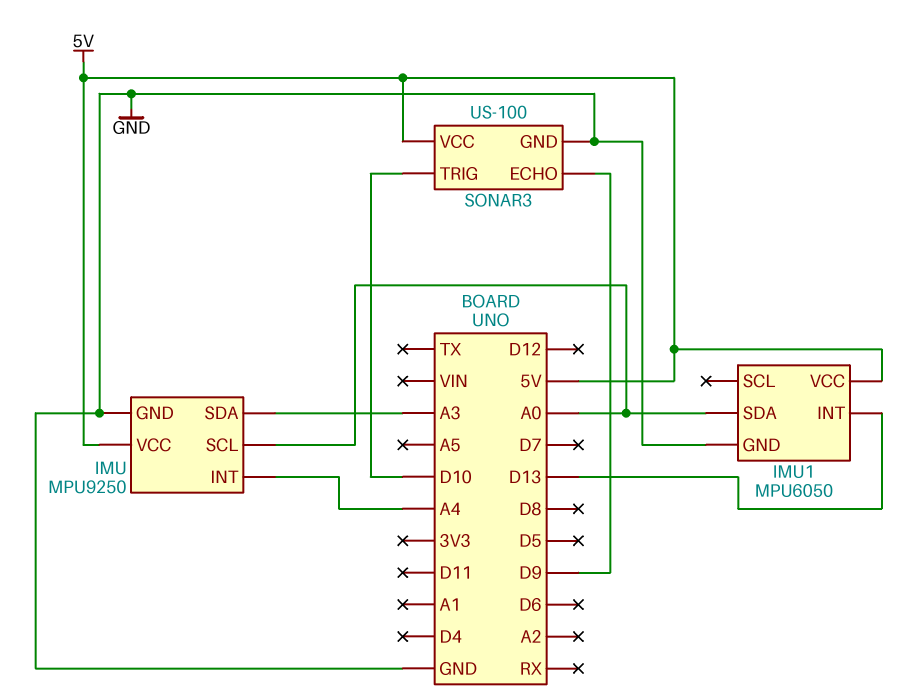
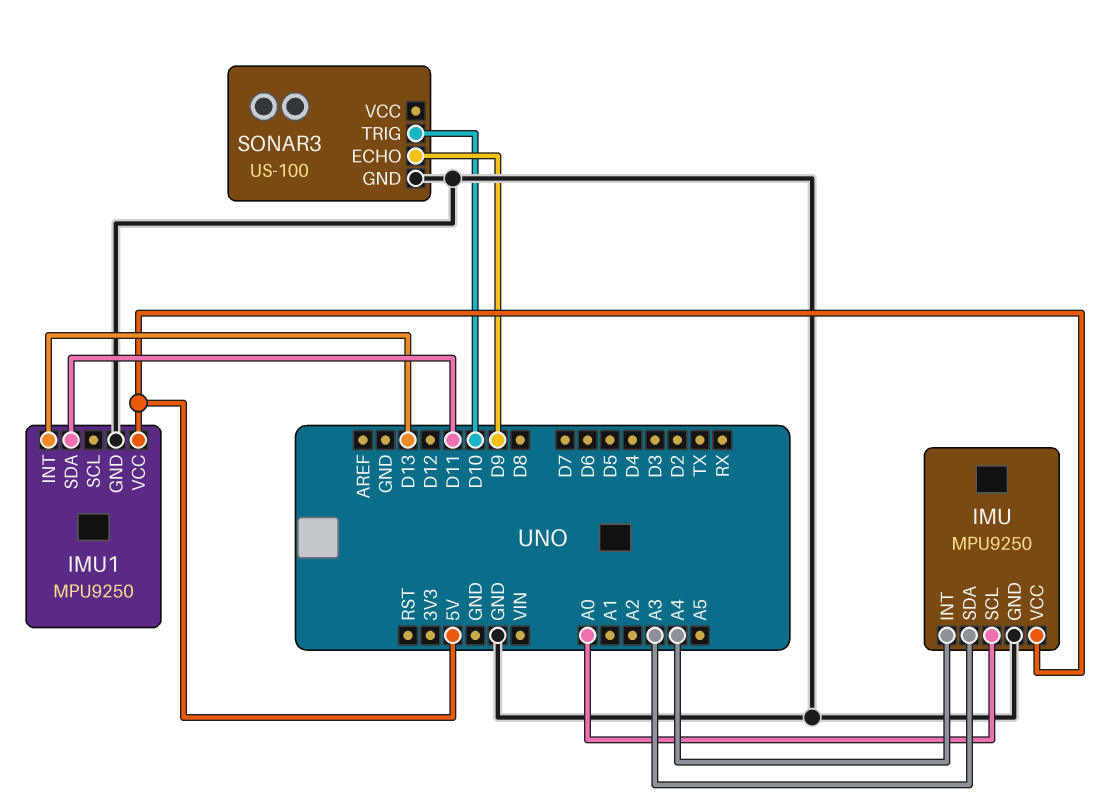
IMU1: MPU6050 -> MPU9250
IMU1 pin SDA: A0 -> D11
SONAR3 pin VCC: 5V -> none

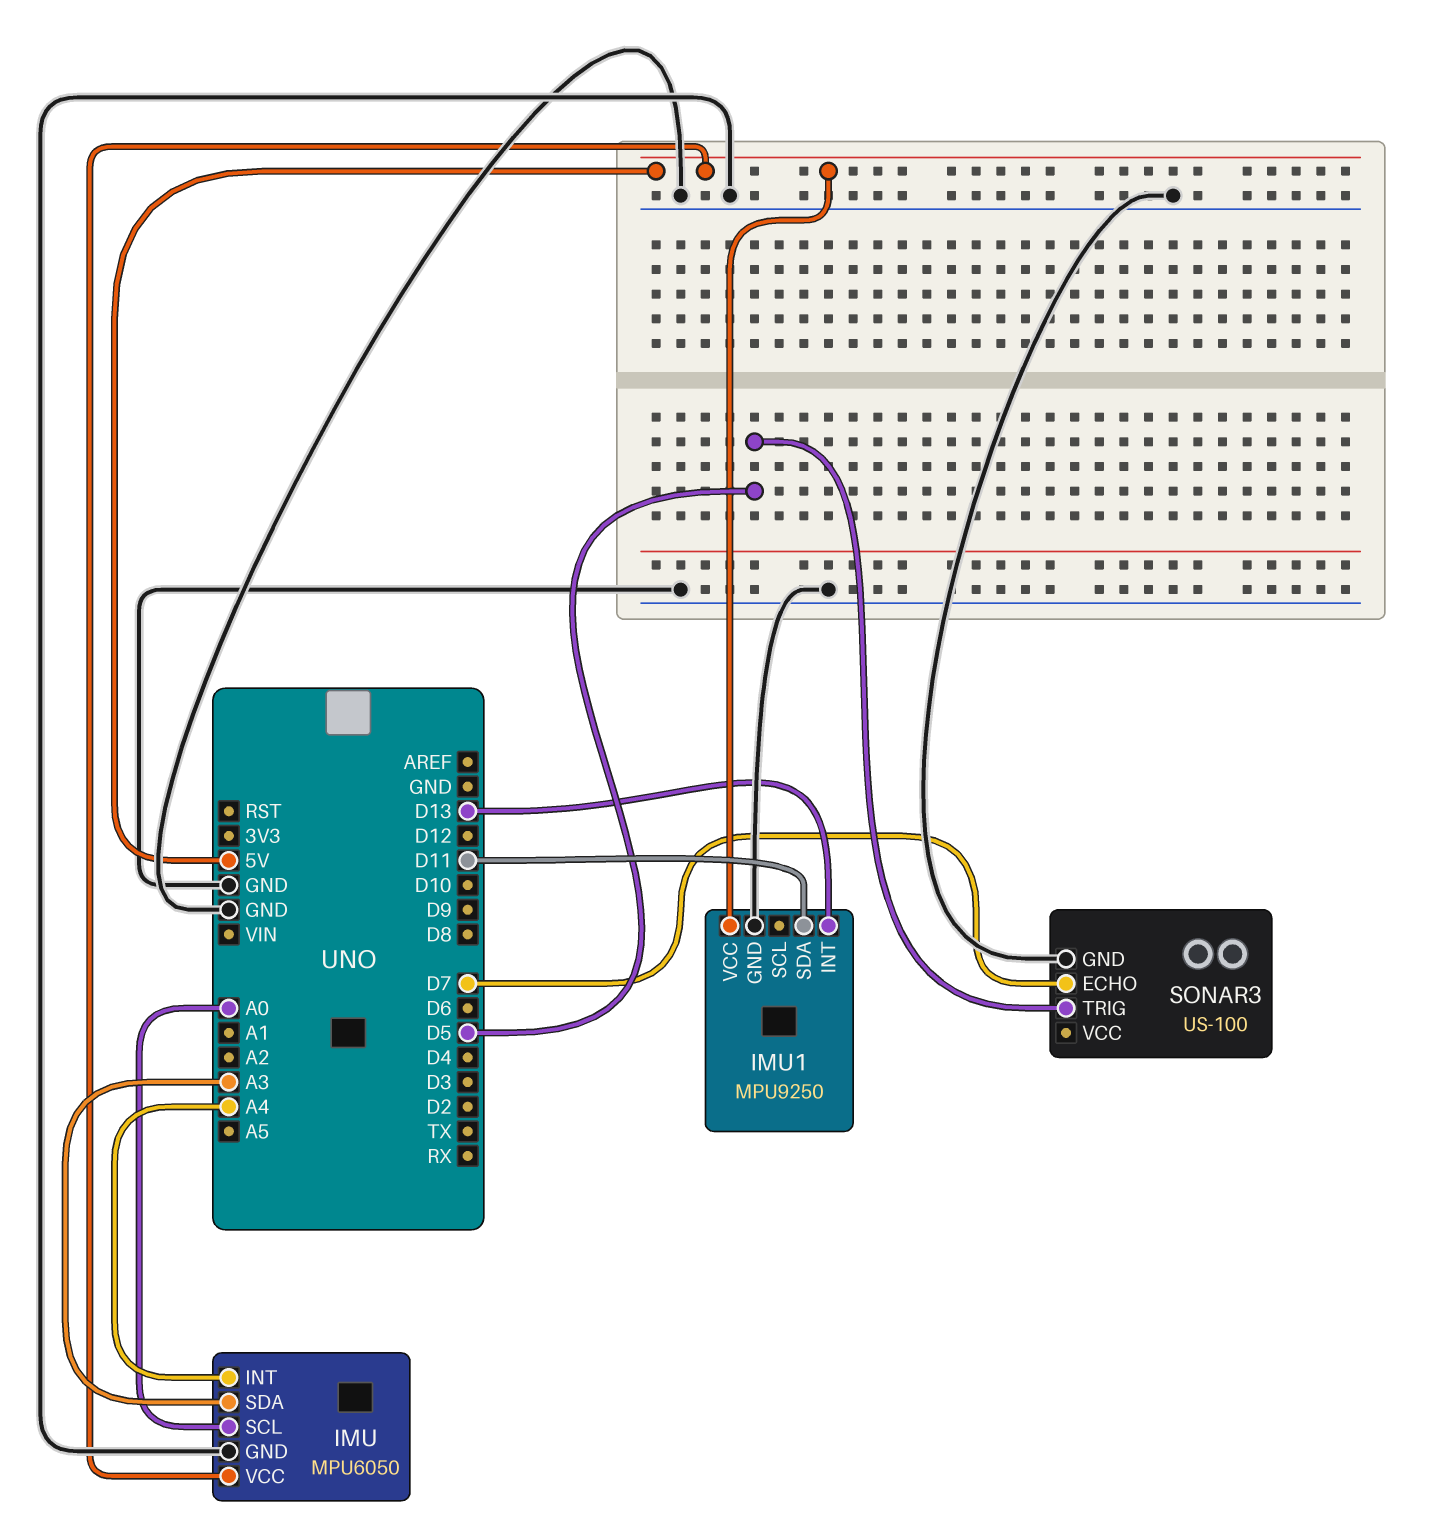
IMU: MPU9250 -> MPU6050
SONAR3 pin ECHO: D9 -> D7
SONAR3 pin TRIG: D10 -> D5

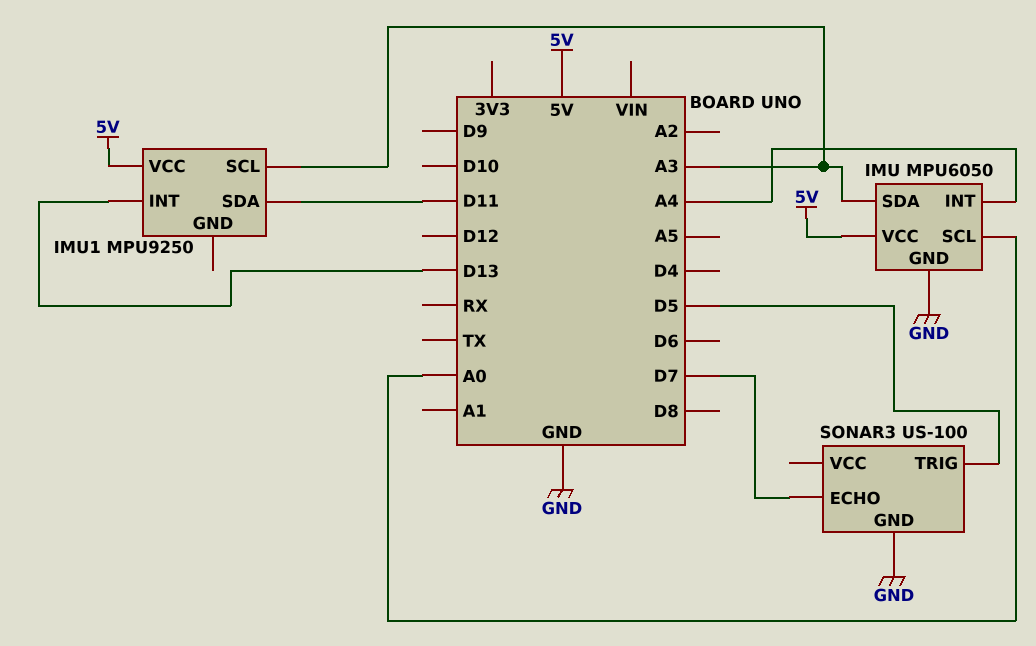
IMU1 pin GND: GND -> none
IMU1 pin SCL: none -> A3

